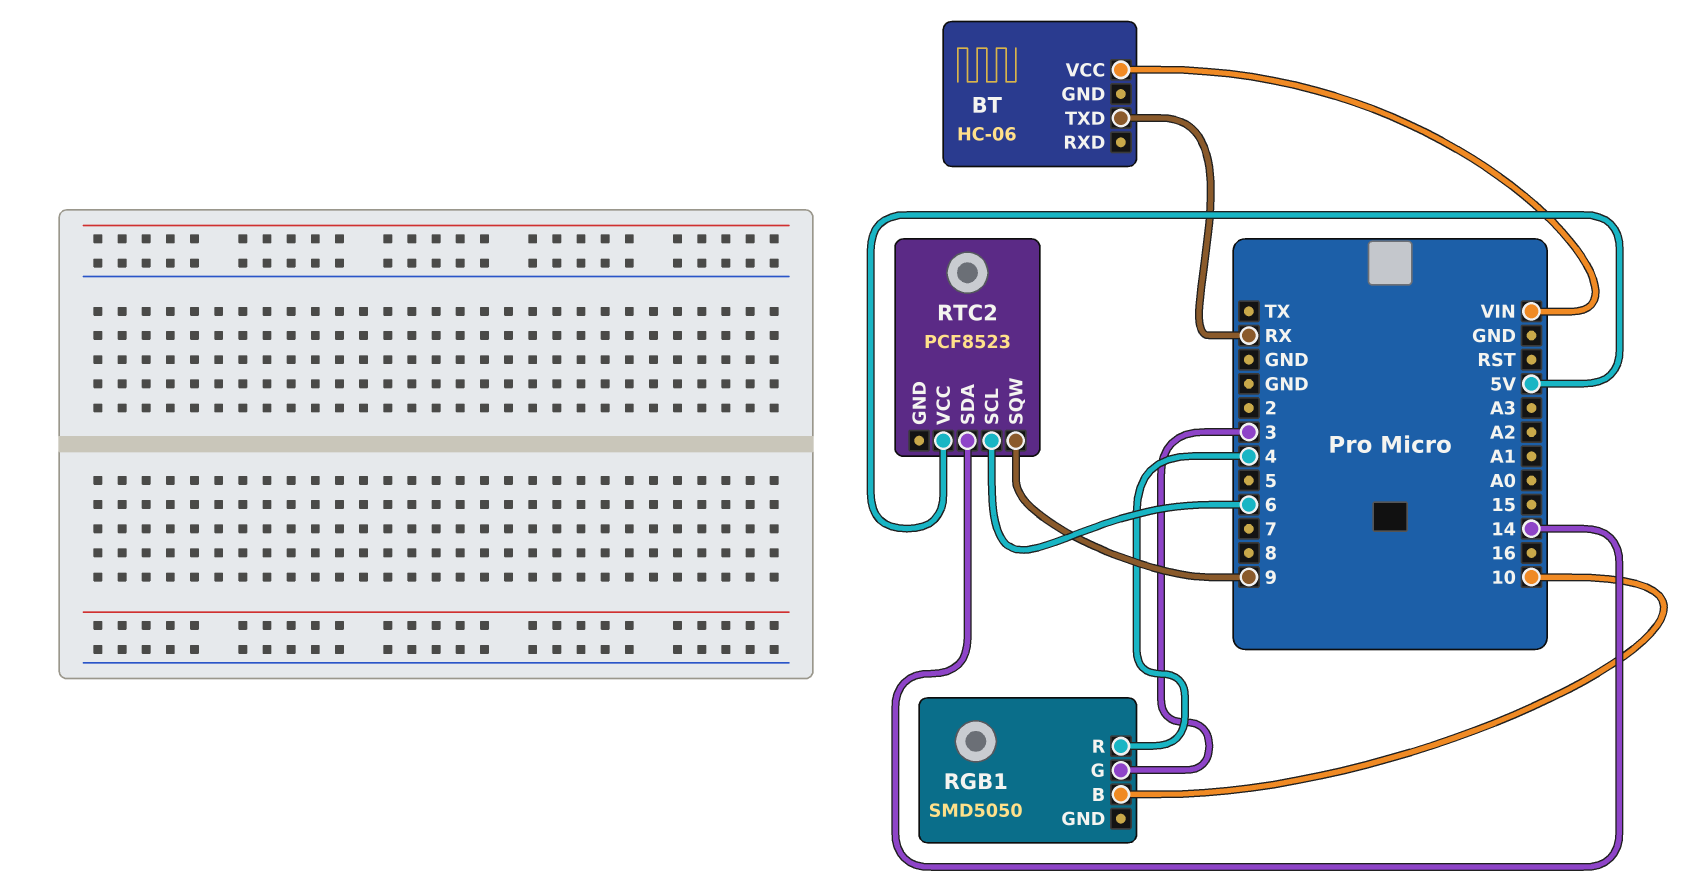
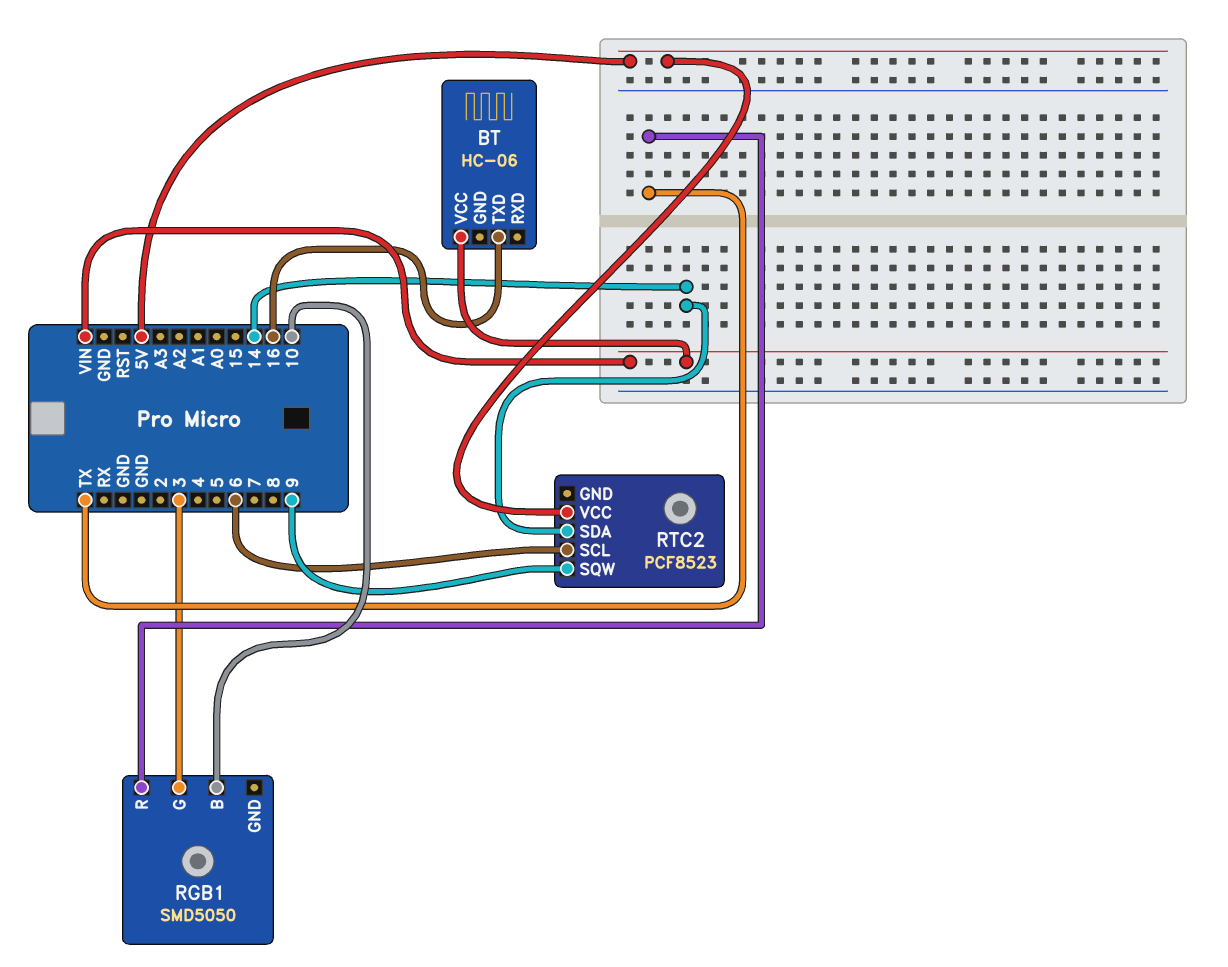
BT pin TXD: RX -> 16
RGB1 pin R: 4 -> TX

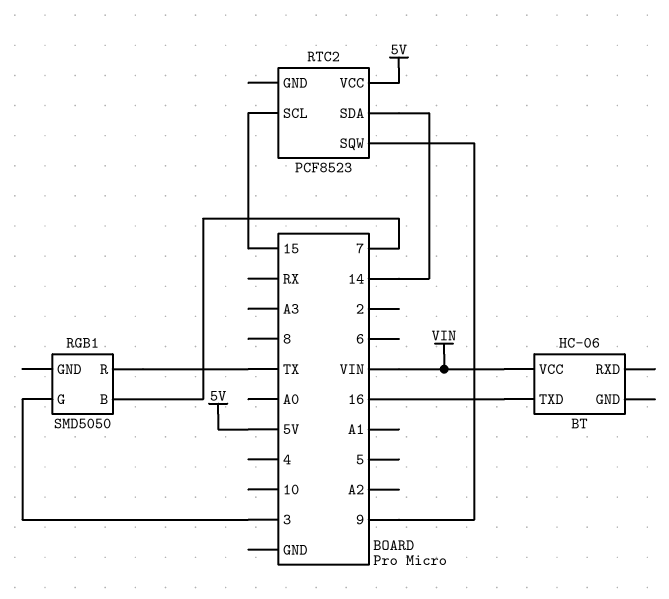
RGB1 pin B: 10 -> 7
RTC2 pin SCL: 6 -> 15

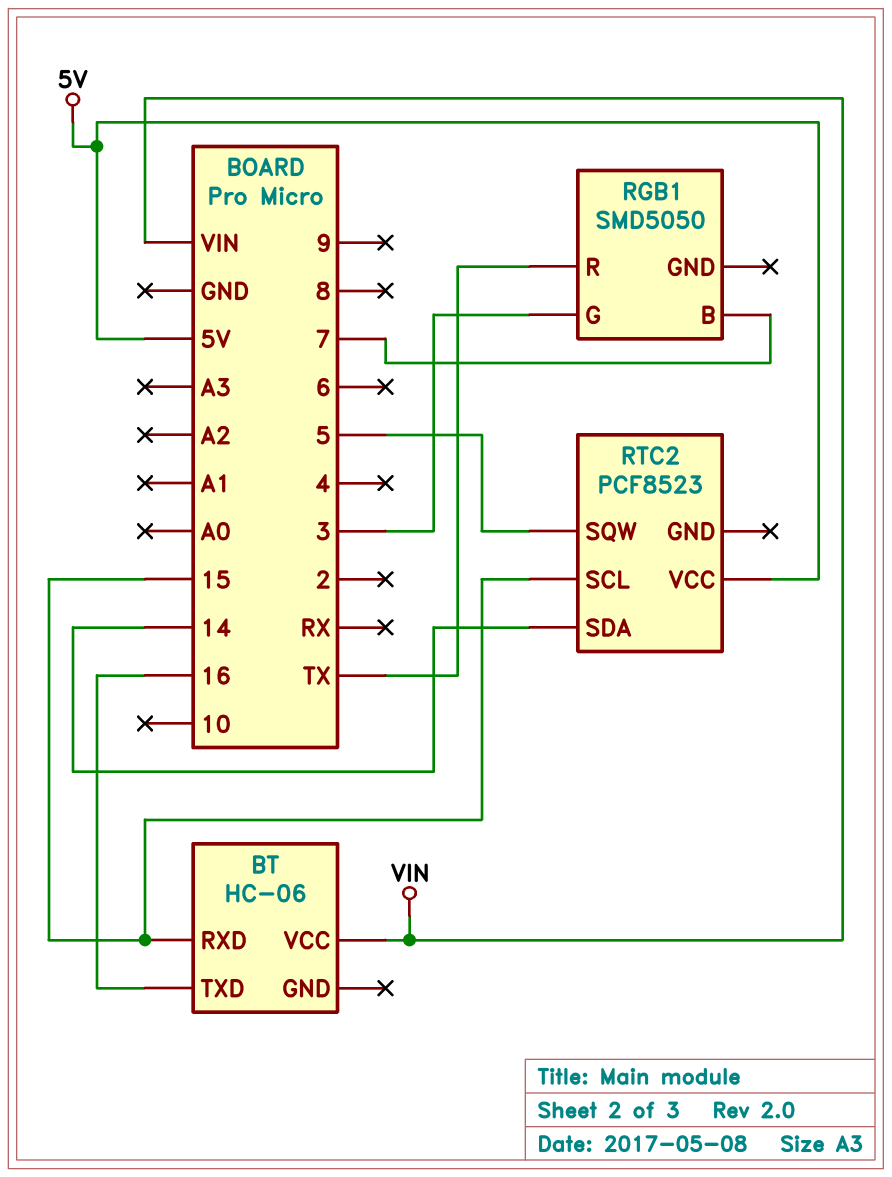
BT pin RXD: none -> 15
RTC2 pin SQW: 9 -> 5

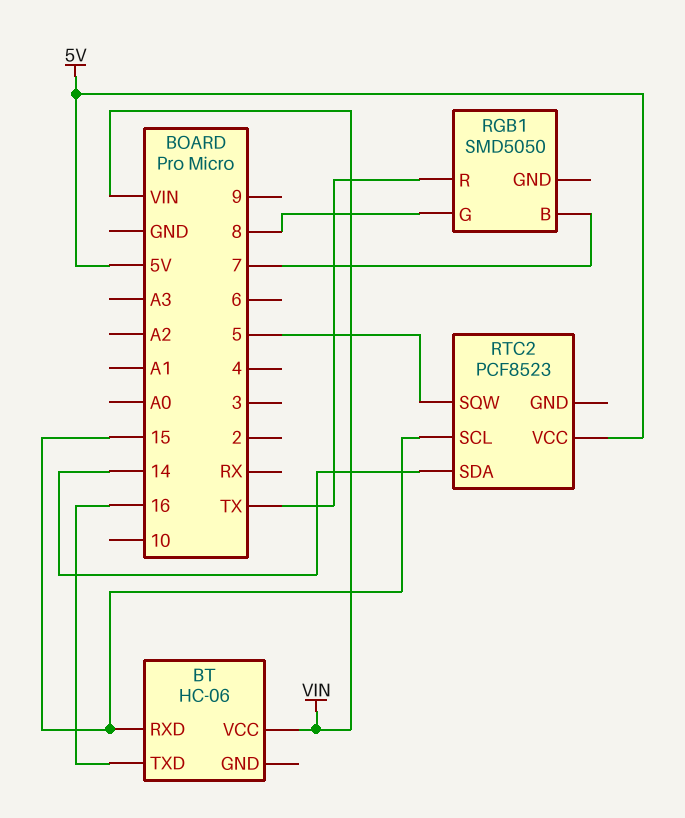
RGB1 pin G: 3 -> 8

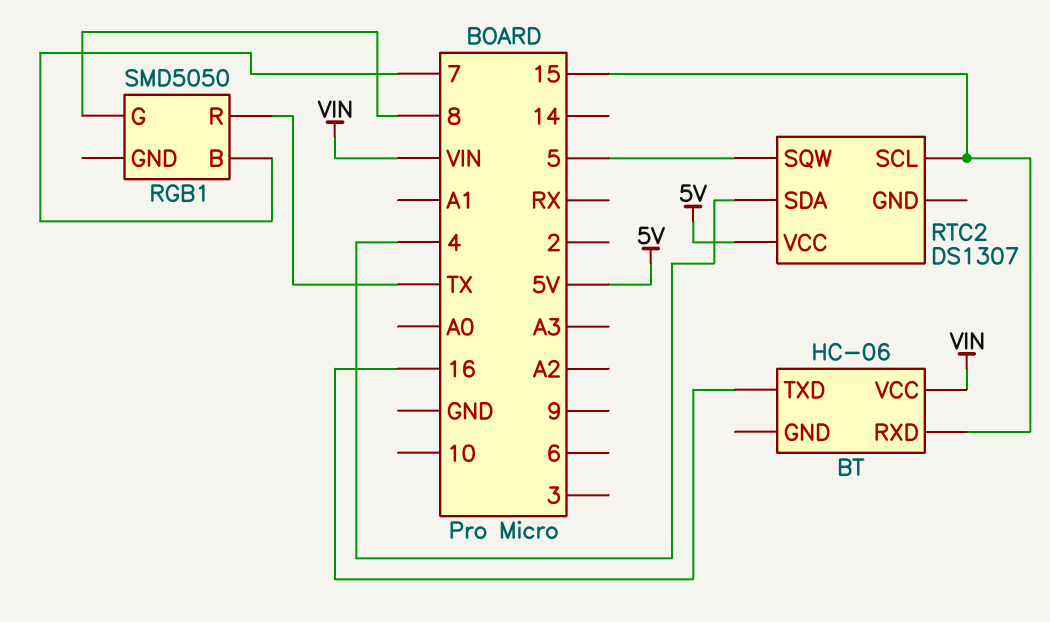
RTC2: PCF8523 -> DS1307
RTC2 pin SDA: 14 -> 4

